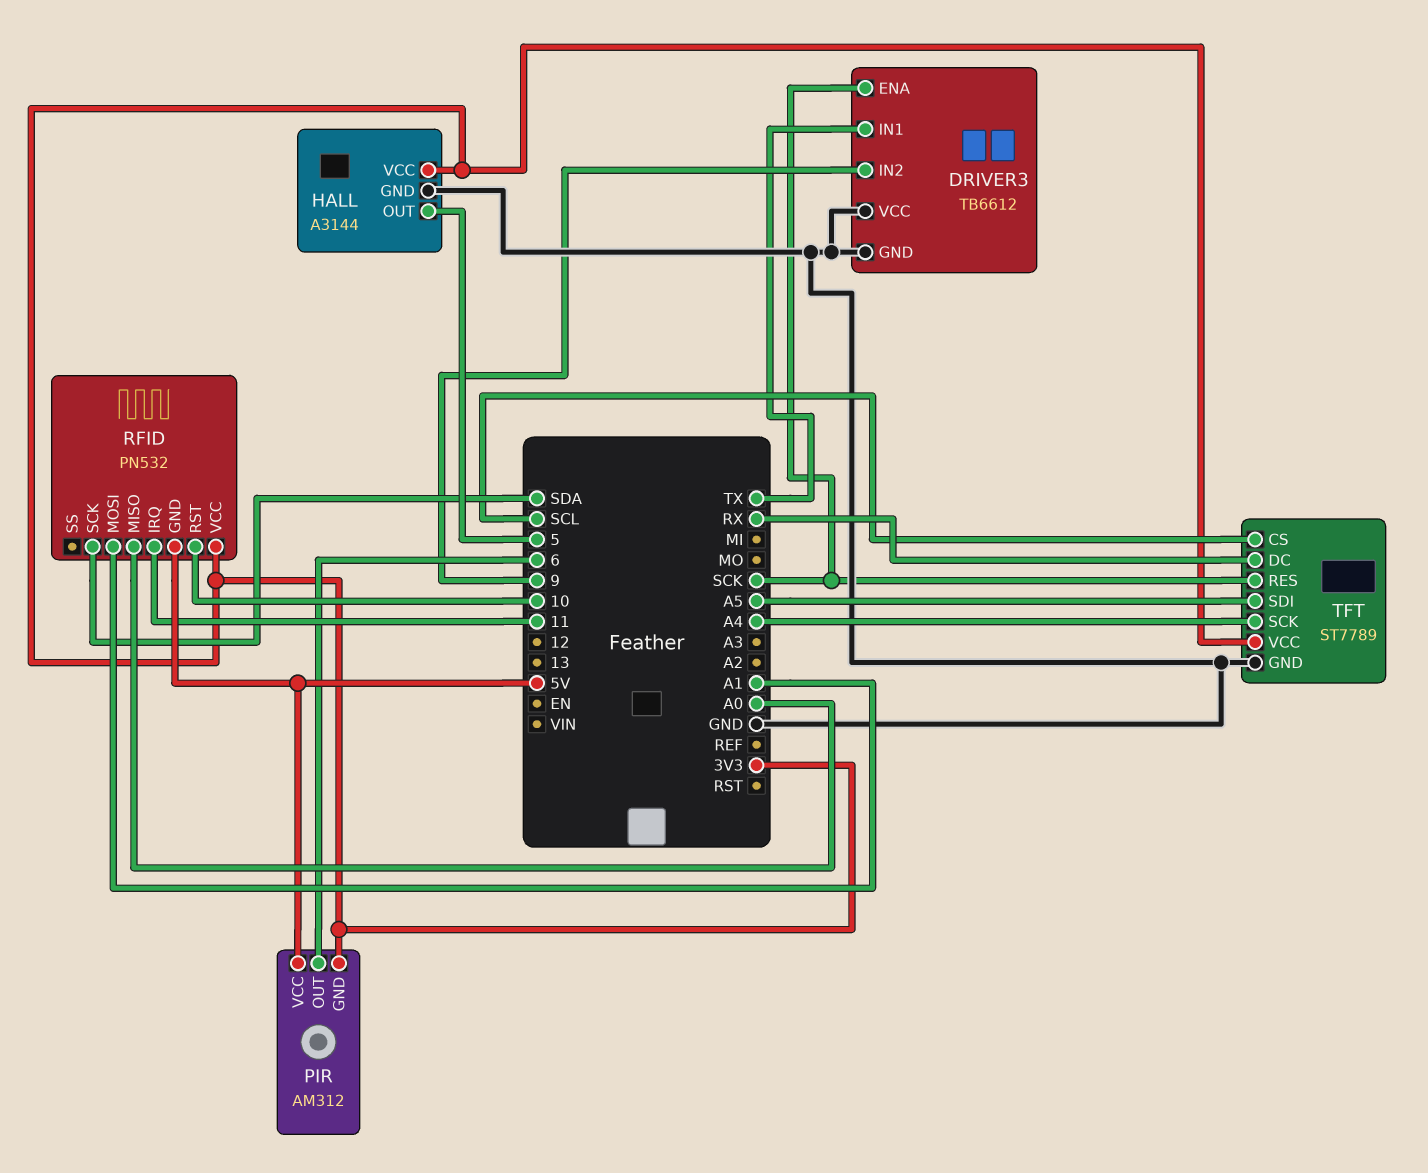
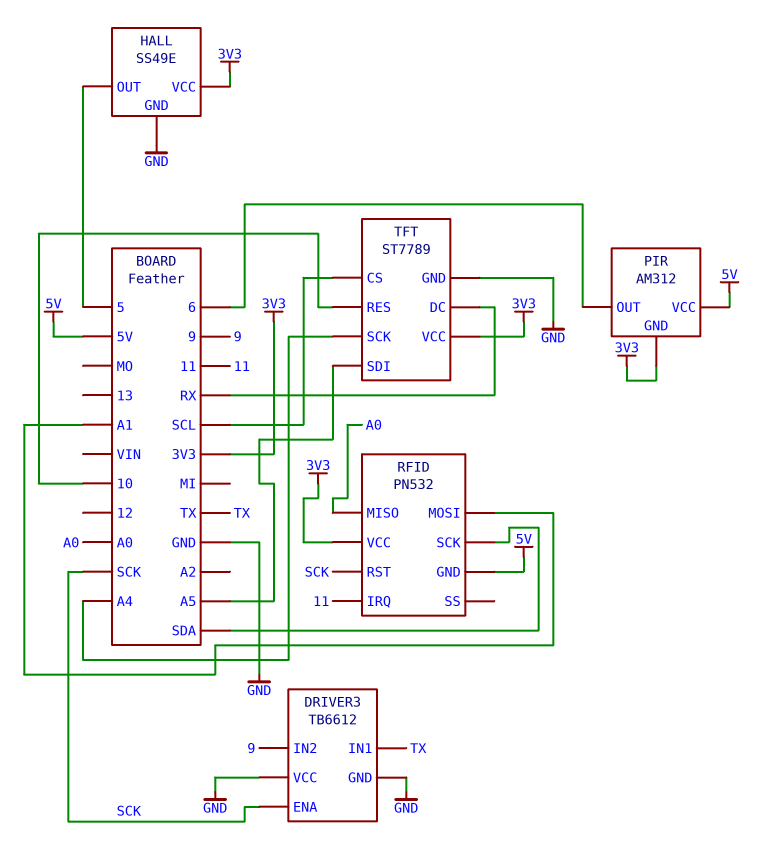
HALL: A3144 -> SS49E
RFID pin RST: 10 -> SCK
TFT pin RES: SCK -> 10

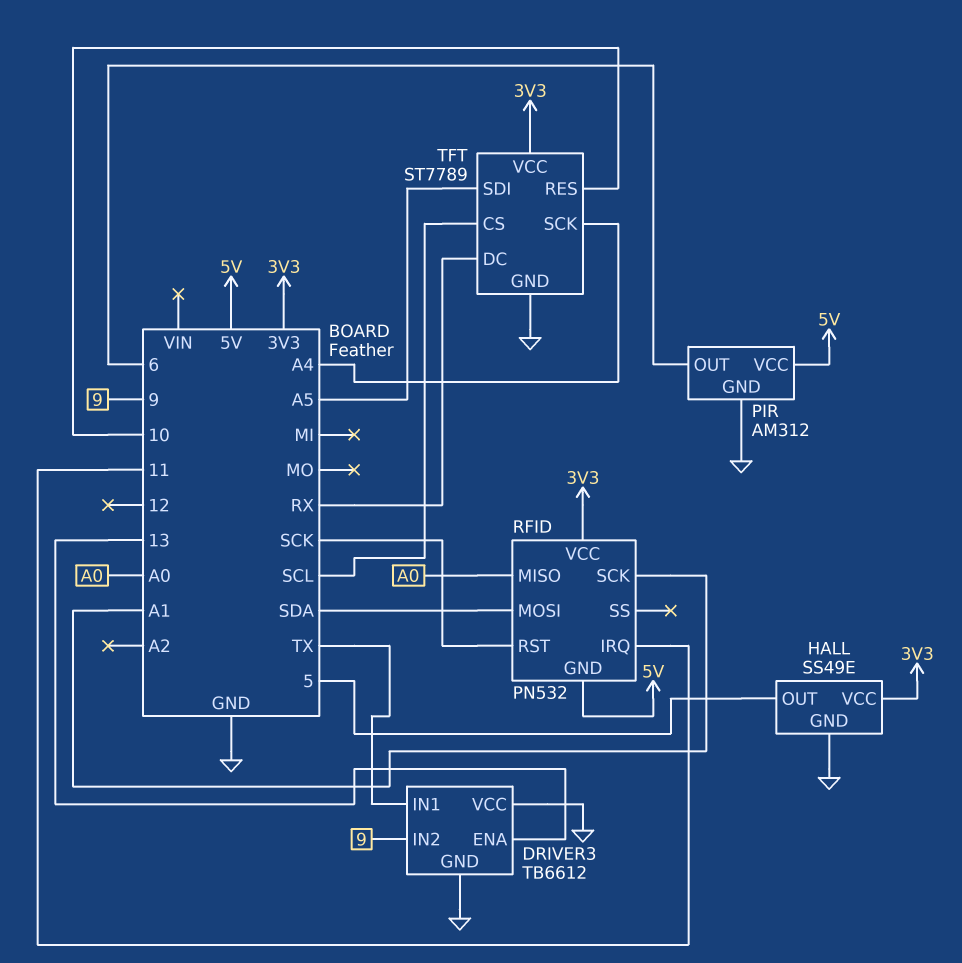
DRIVER3 pin ENA: SCK -> 13
PIR pin GND: 3V3 -> GND
RFID pin MOSI: A1 -> SDA
RFID pin SCK: SDA -> A1

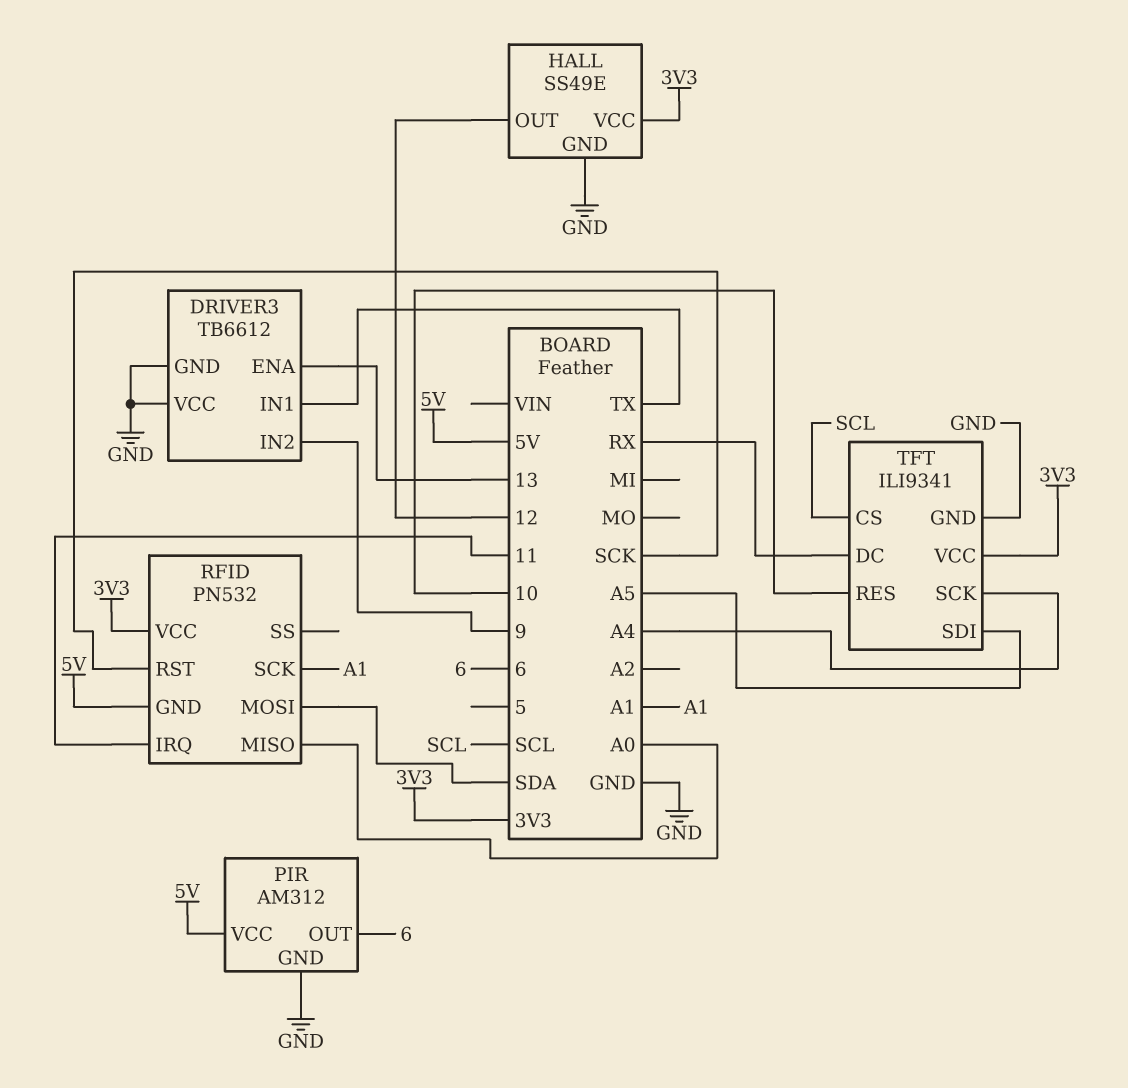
HALL pin OUT: 5 -> 12
TFT: ST7789 -> ILI9341

